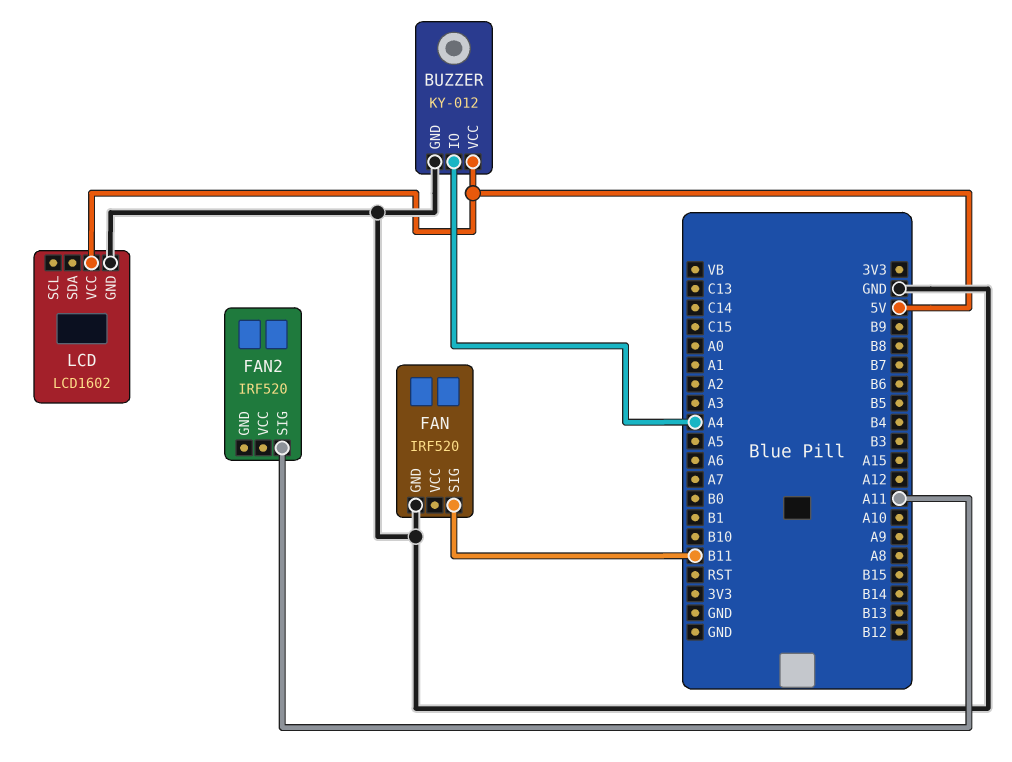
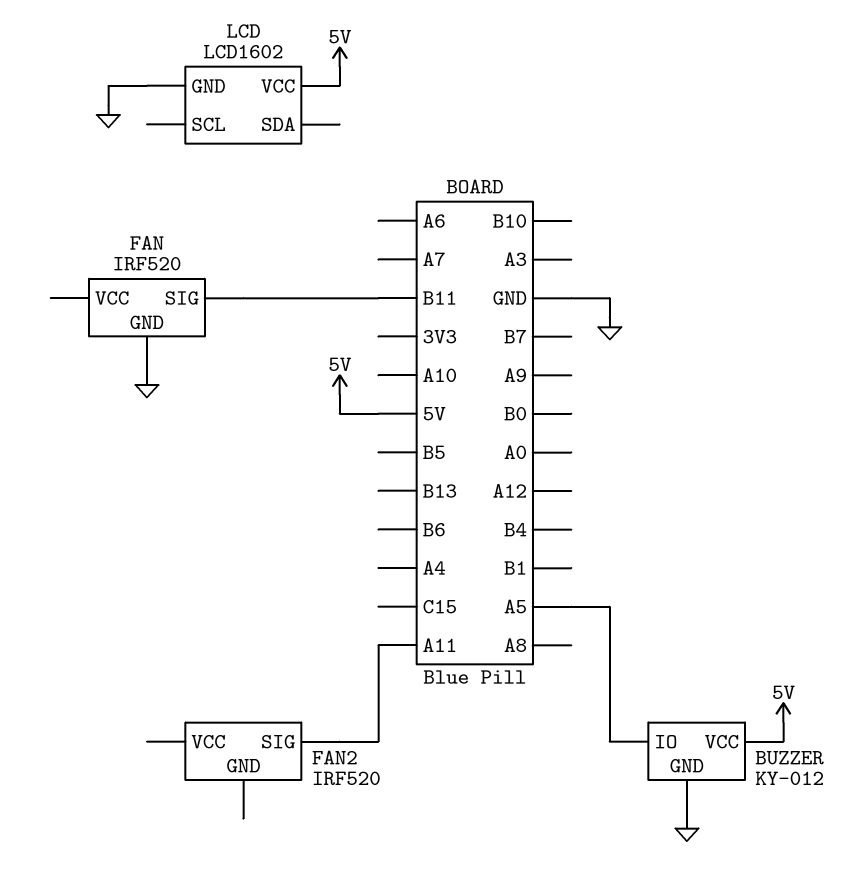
BUZZER pin IO: A4 -> A5

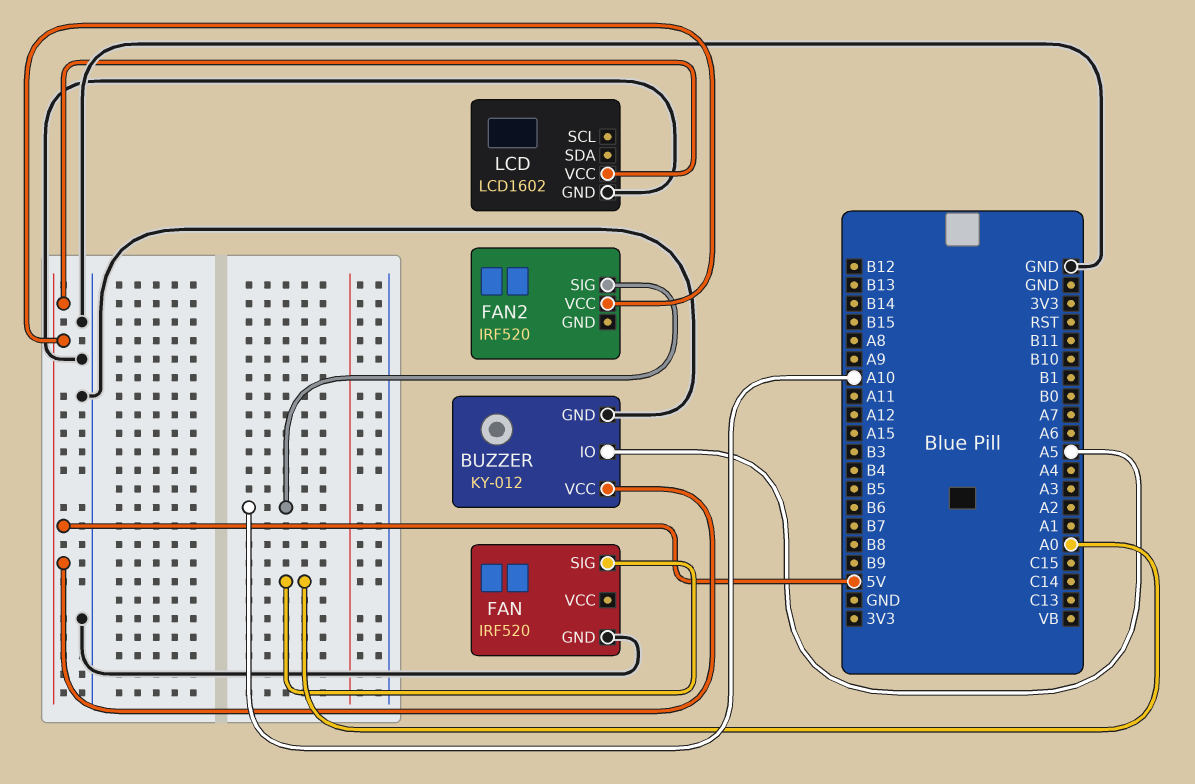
FAN pin SIG: B11 -> A0
FAN2 pin SIG: A11 -> A10
FAN2 pin VCC: none -> 5V

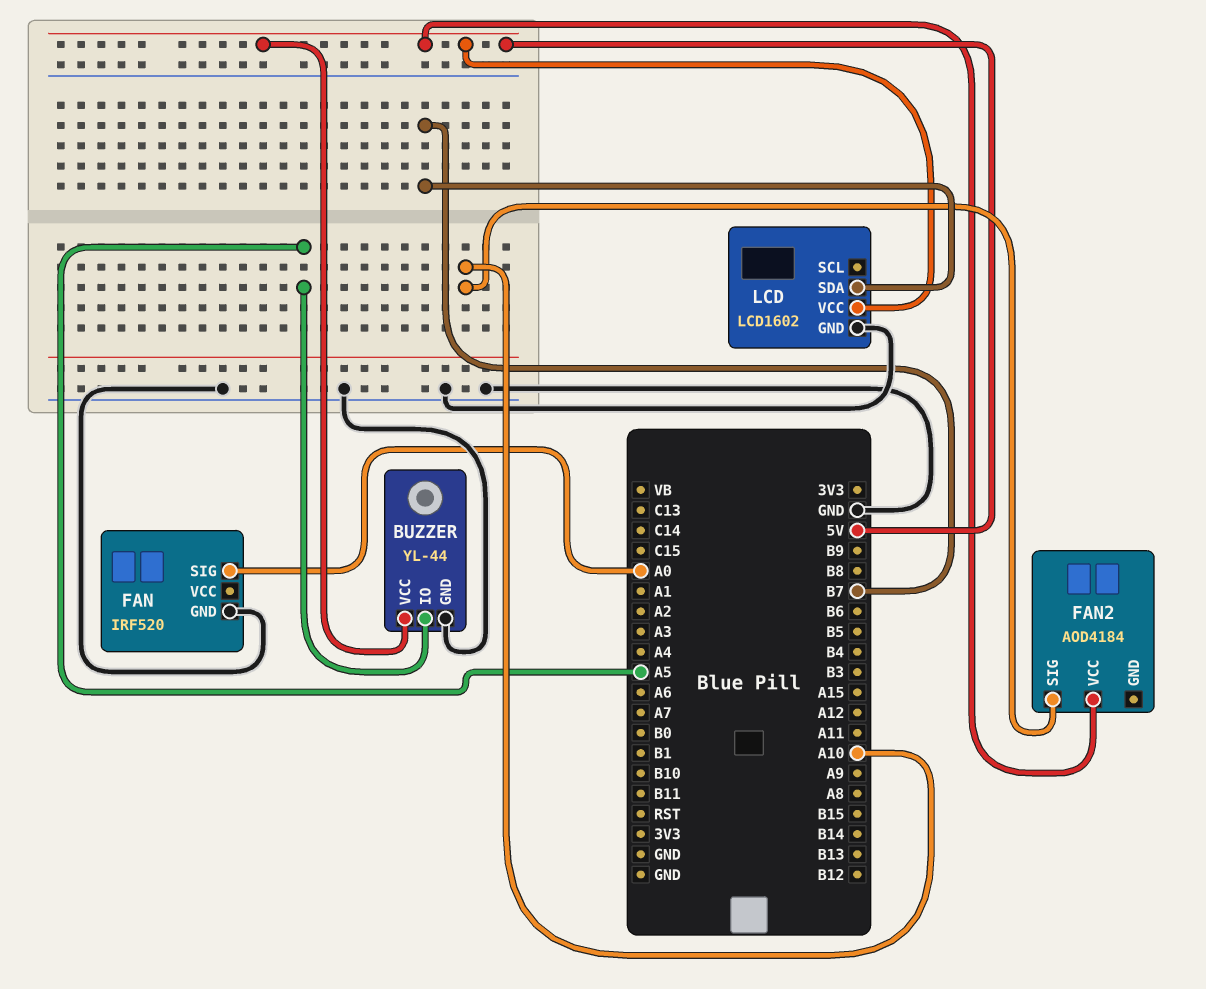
BUZZER: KY-012 -> YL-44
FAN2: IRF520 -> AOD4184
LCD pin SDA: none -> B7

